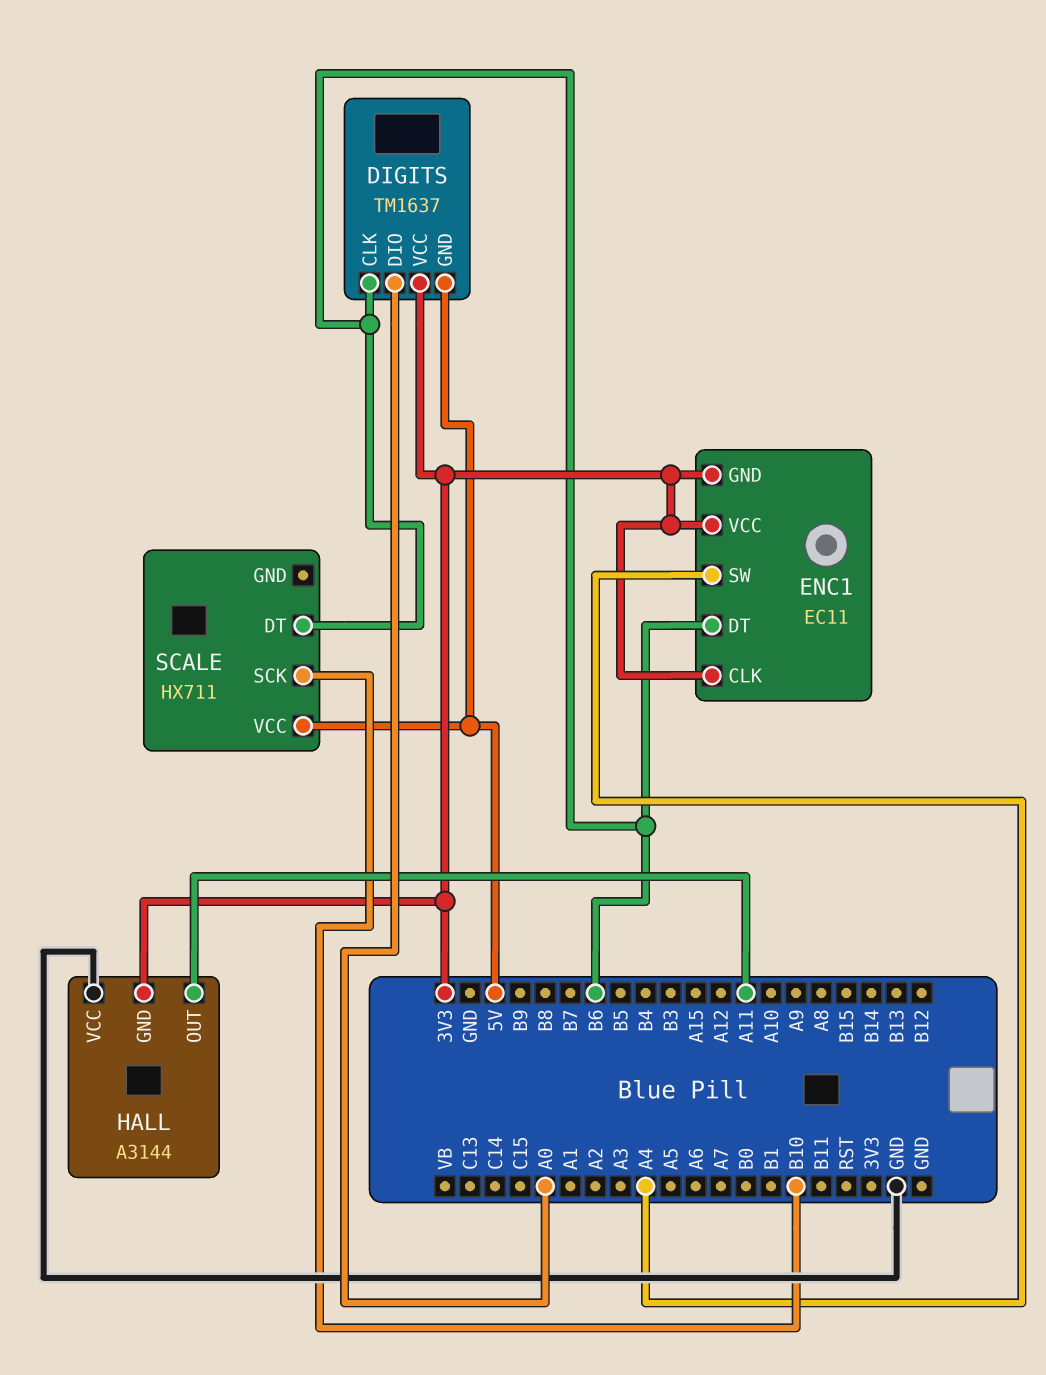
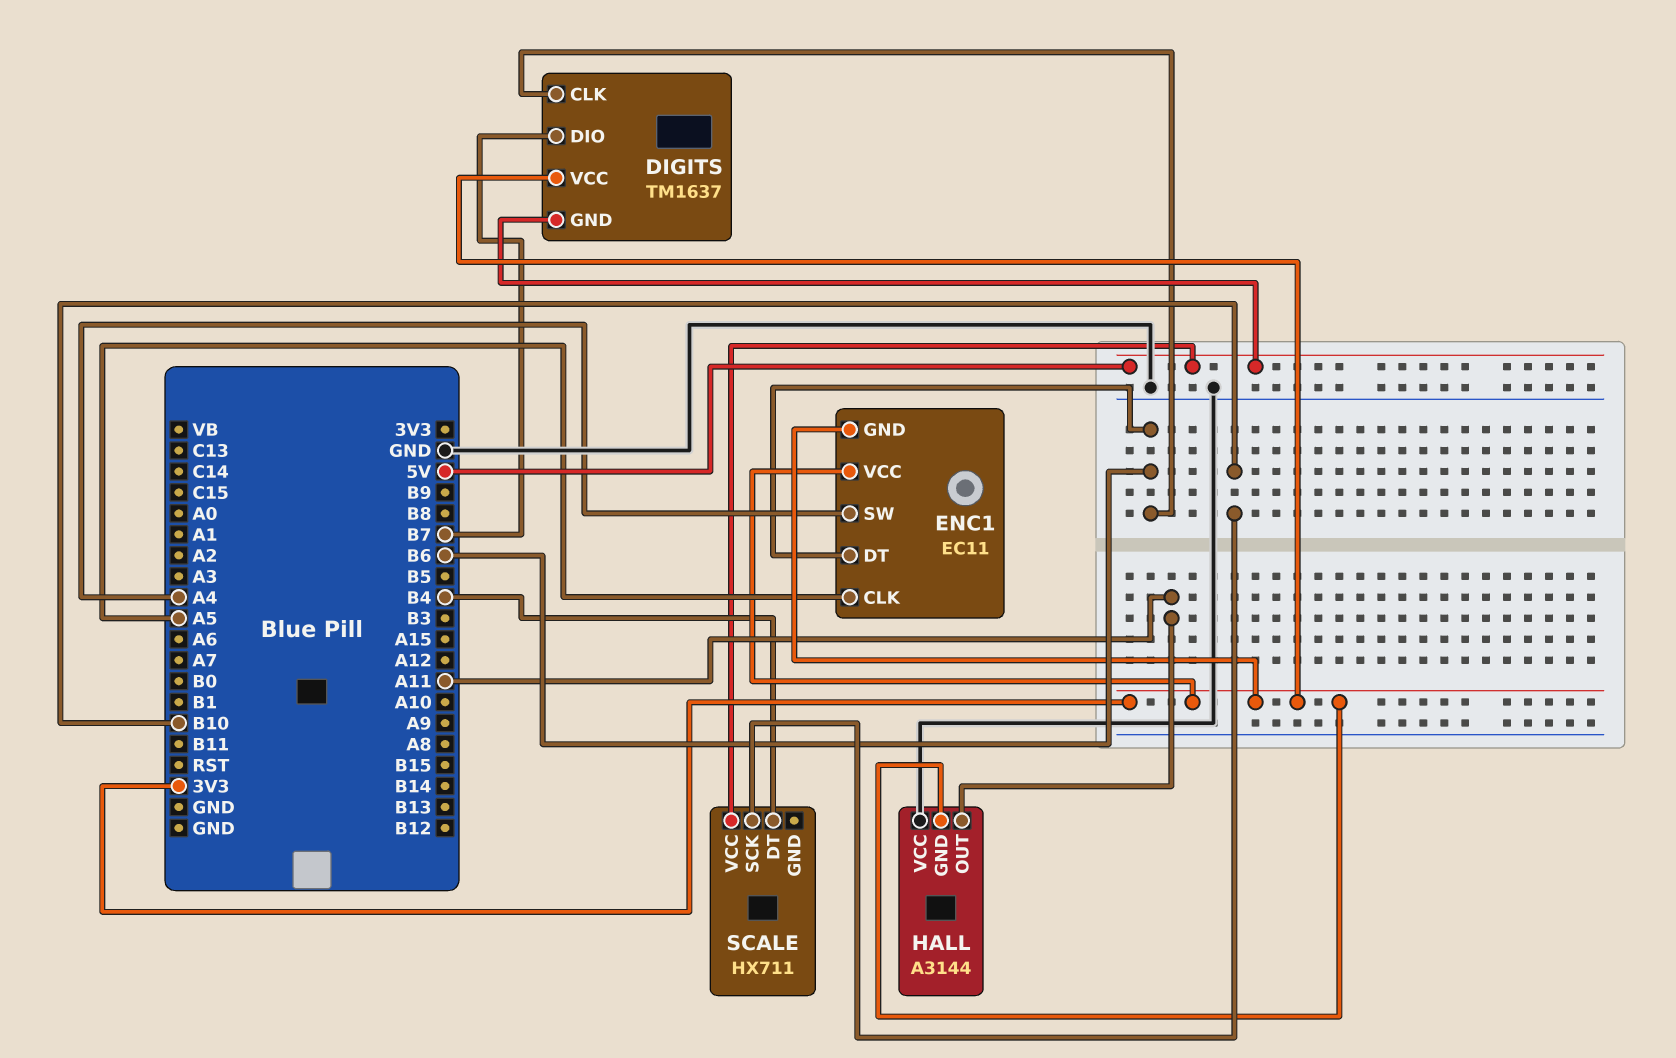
DIGITS pin DIO: A0 -> B7
ENC1 pin CLK: 3V3 -> A5
SCALE pin DT: B6 -> B4

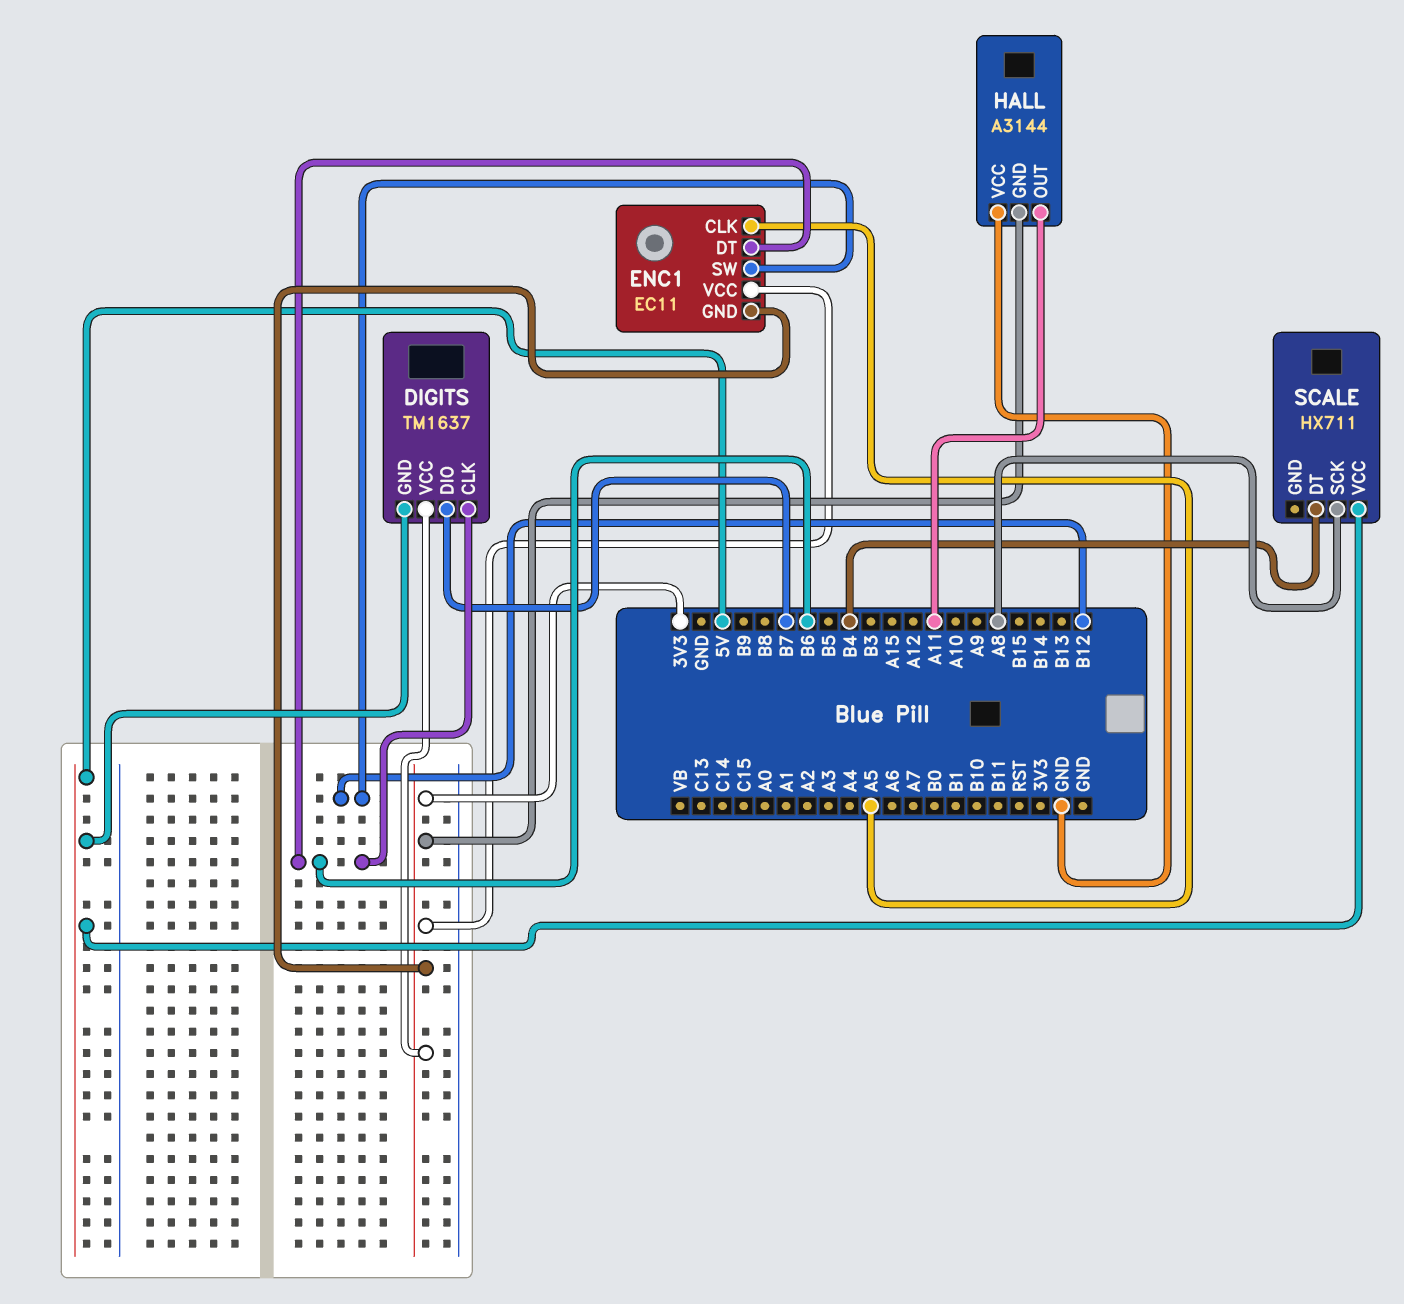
ENC1 pin SW: A4 -> B12
SCALE pin SCK: B10 -> A8

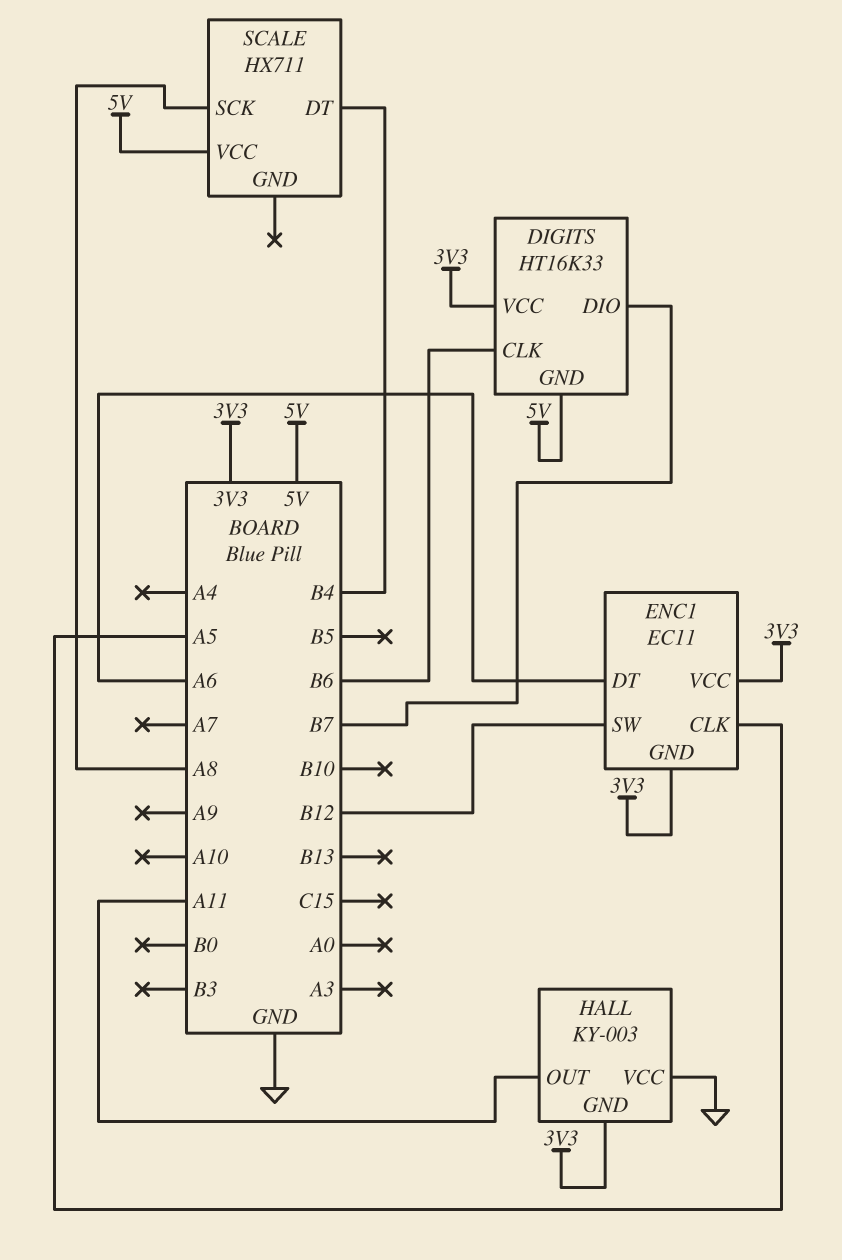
DIGITS: TM1637 -> HT16K33
ENC1 pin DT: B6 -> A6
HALL: A3144 -> KY-003

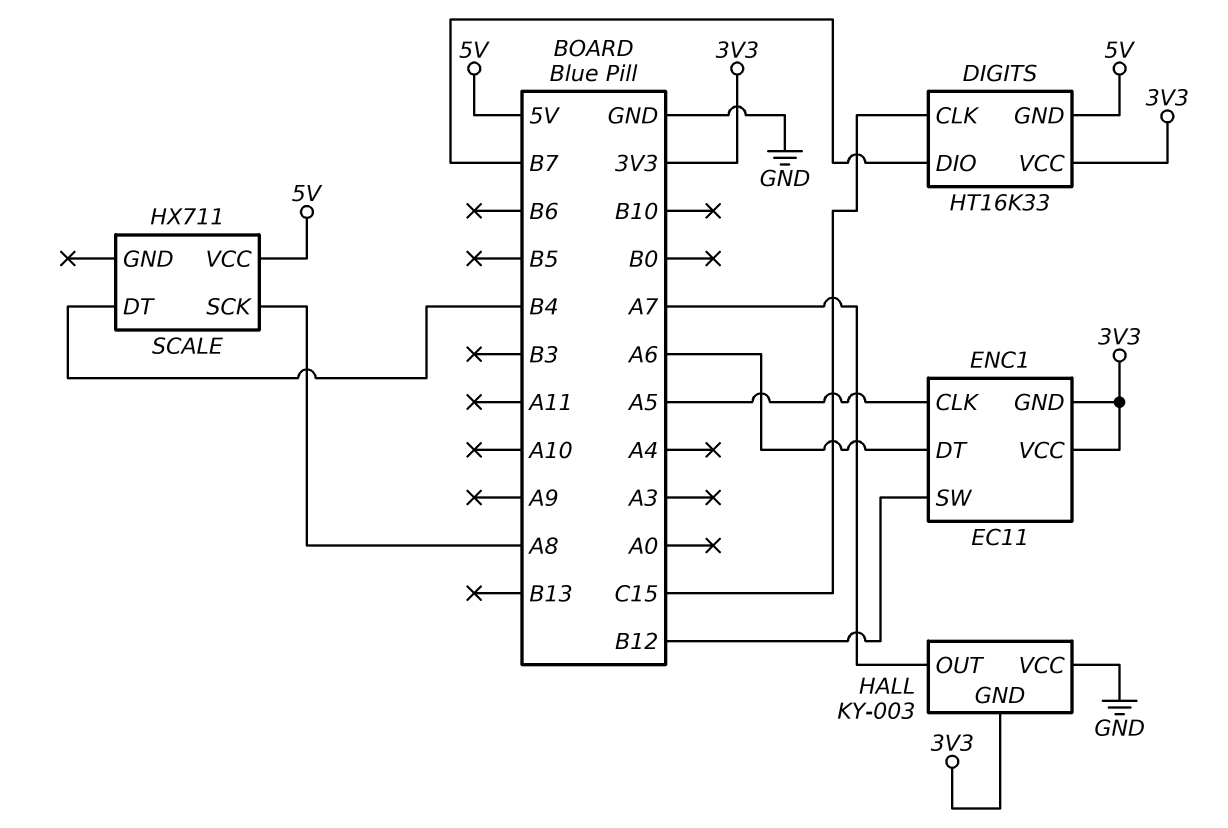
DIGITS pin CLK: B6 -> C15
HALL pin OUT: A11 -> A7

